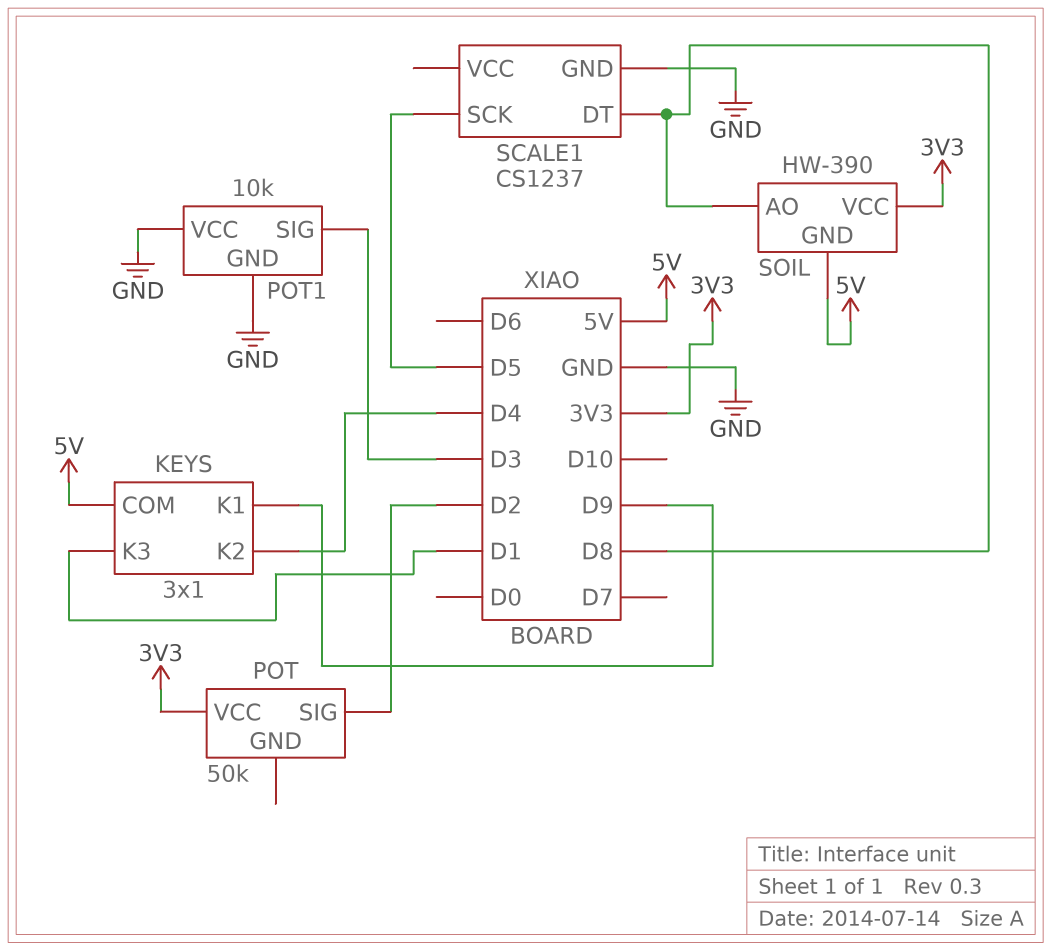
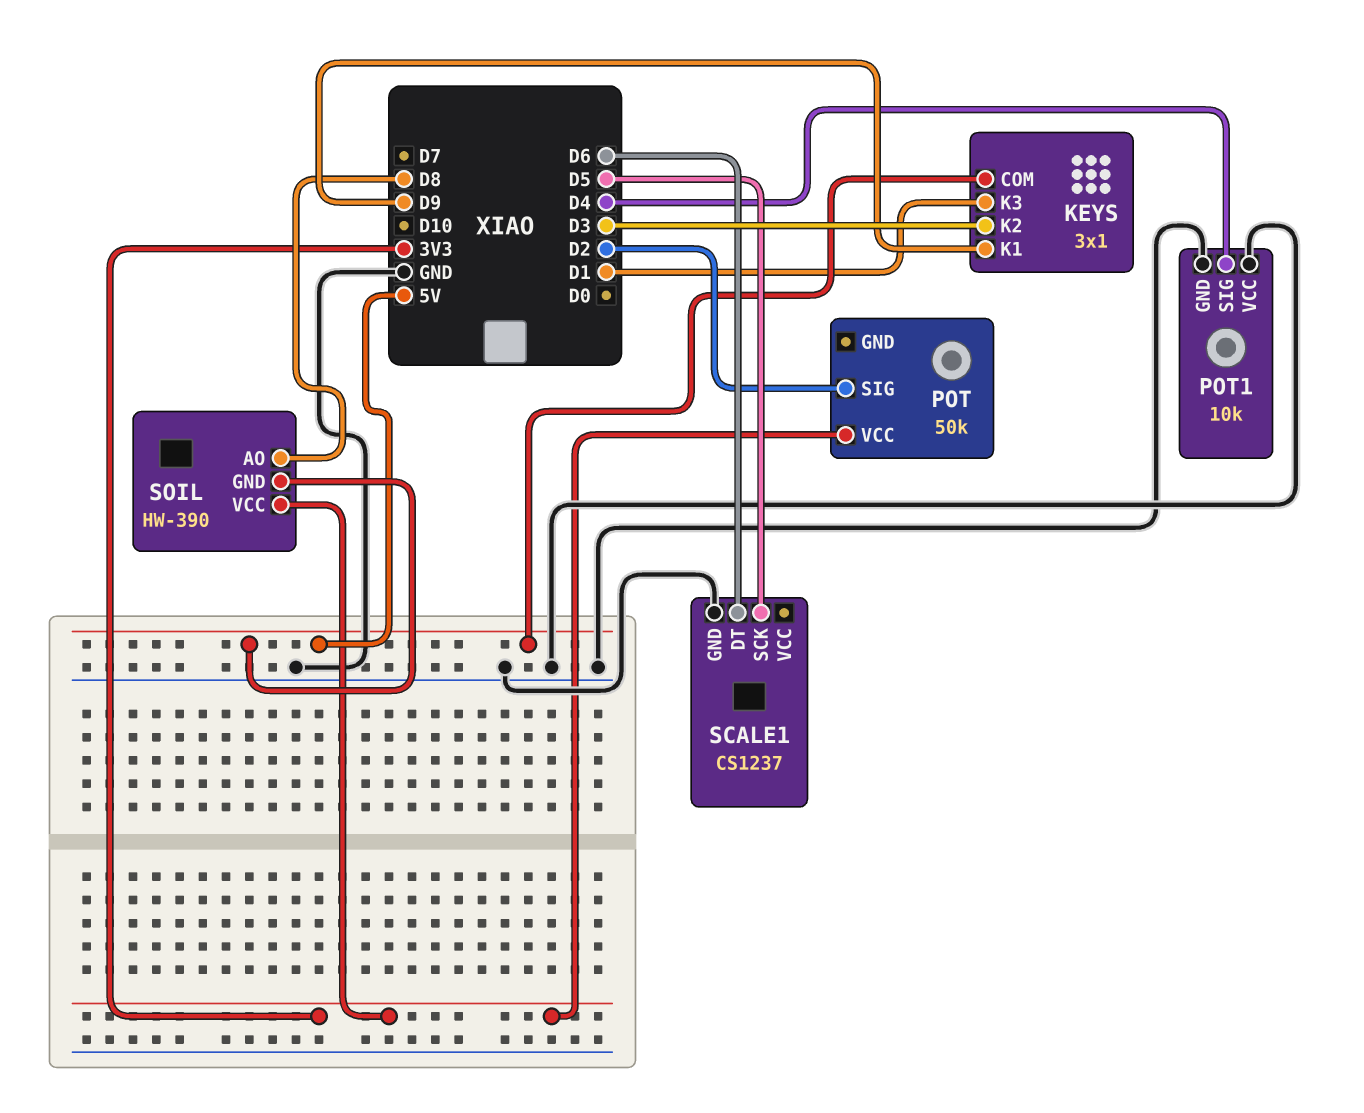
KEYS pin K2: D4 -> D3
POT1 pin SIG: D3 -> D4
SCALE1 pin DT: D8 -> D6

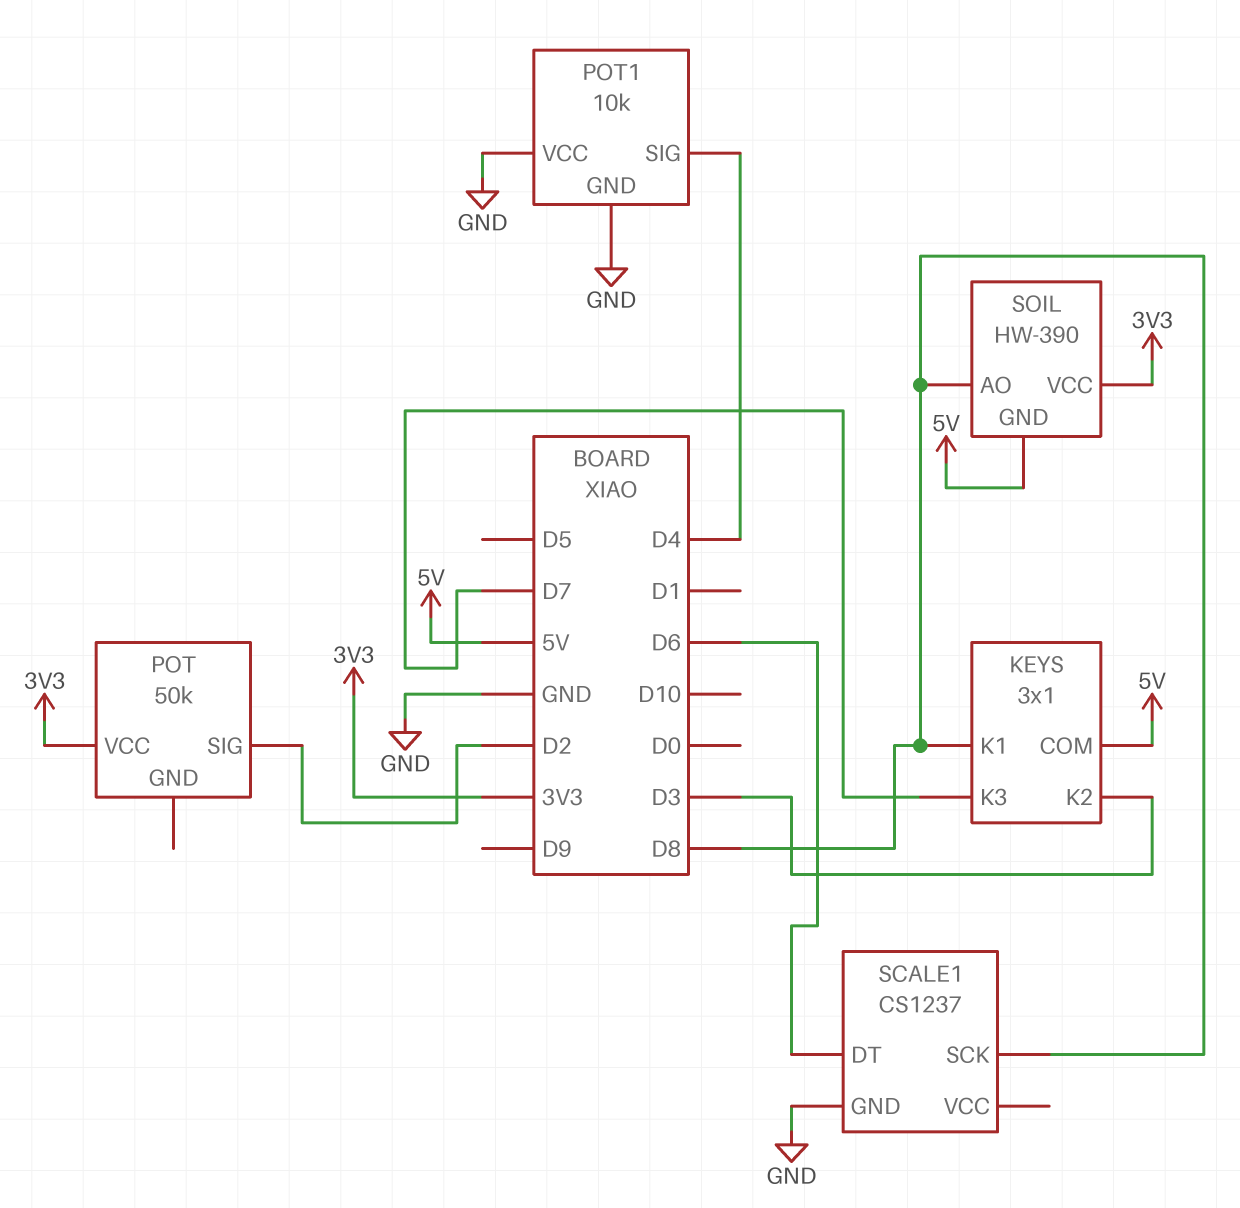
KEYS pin K1: D9 -> D8
KEYS pin K3: D1 -> D7
SCALE1 pin SCK: D5 -> D8

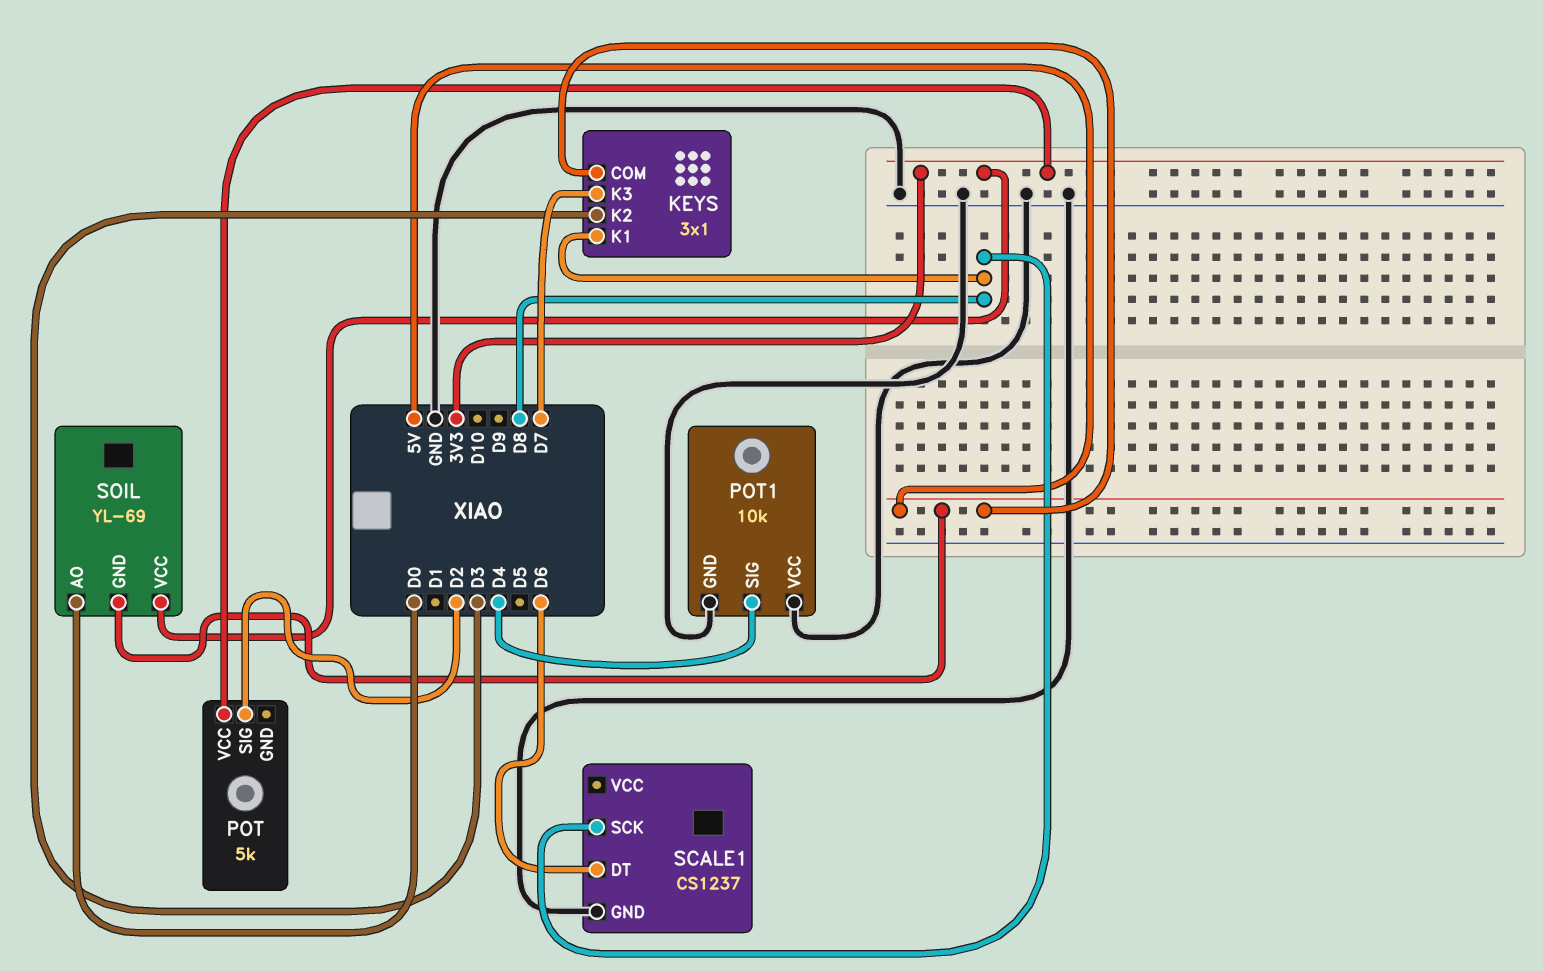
POT: 50k -> 5k
SOIL: HW-390 -> YL-69
SOIL pin AO: D8 -> D0

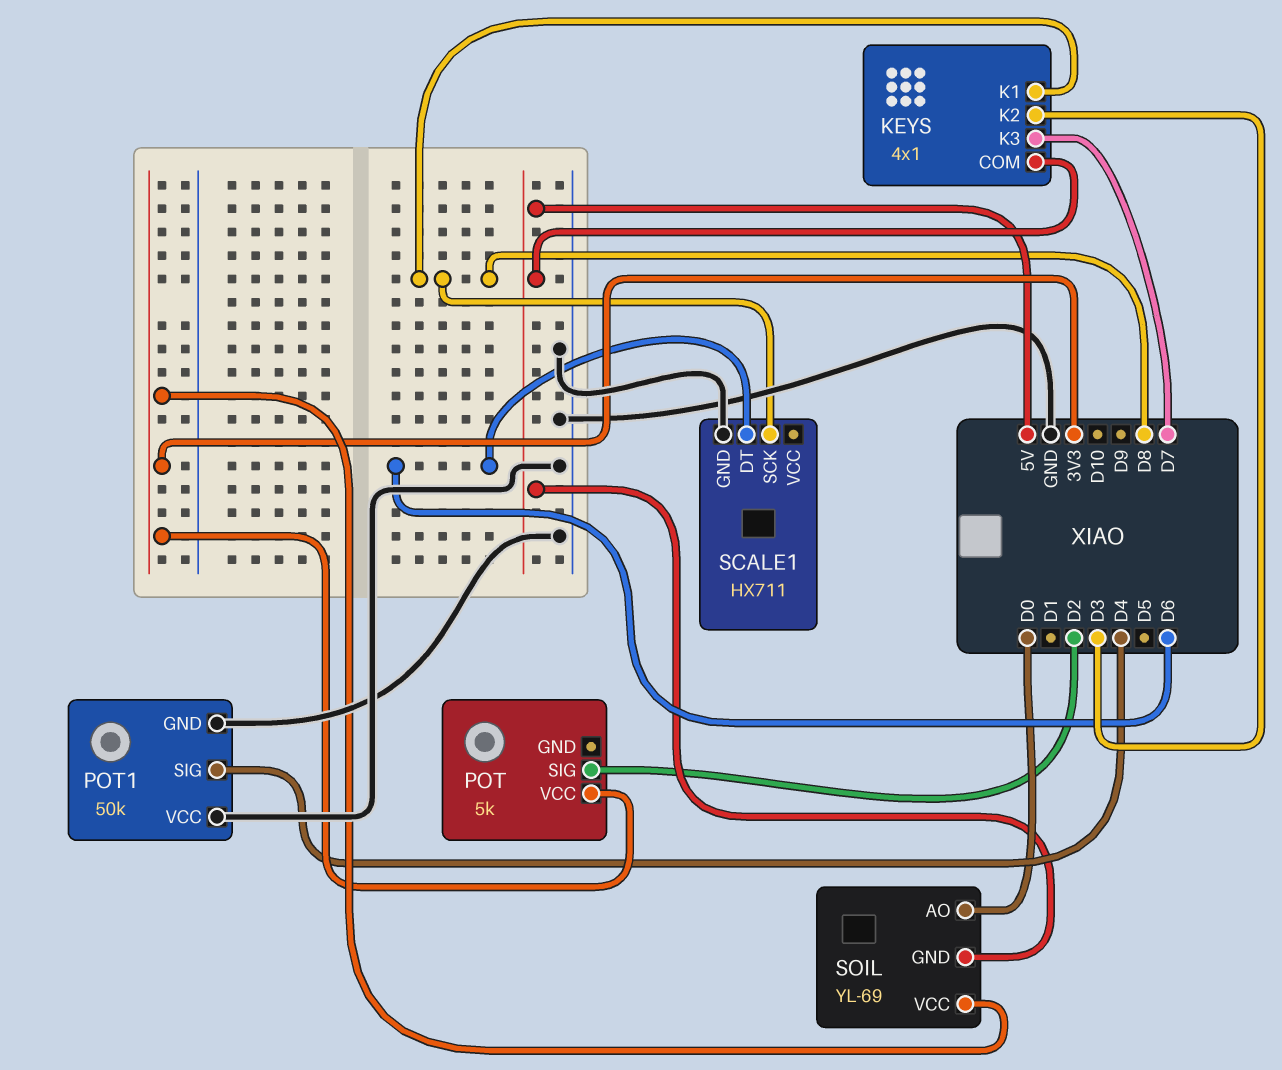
KEYS: 3x1 -> 4x1
POT1: 10k -> 50k
SCALE1: CS1237 -> HX711

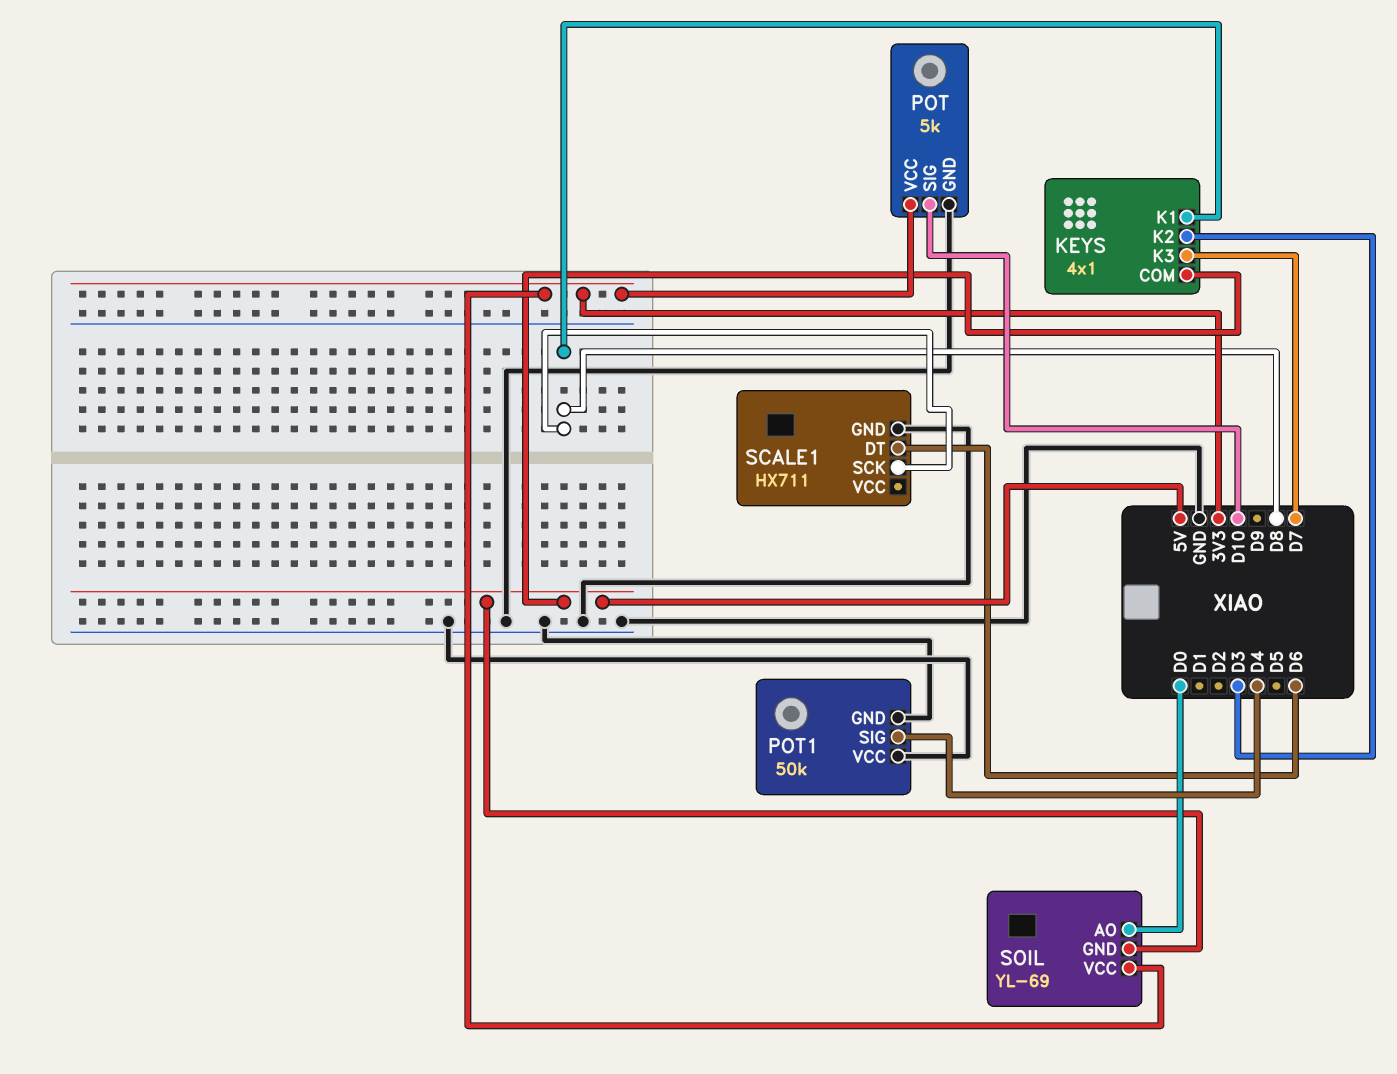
POT pin GND: none -> GND
POT pin SIG: D2 -> D10

